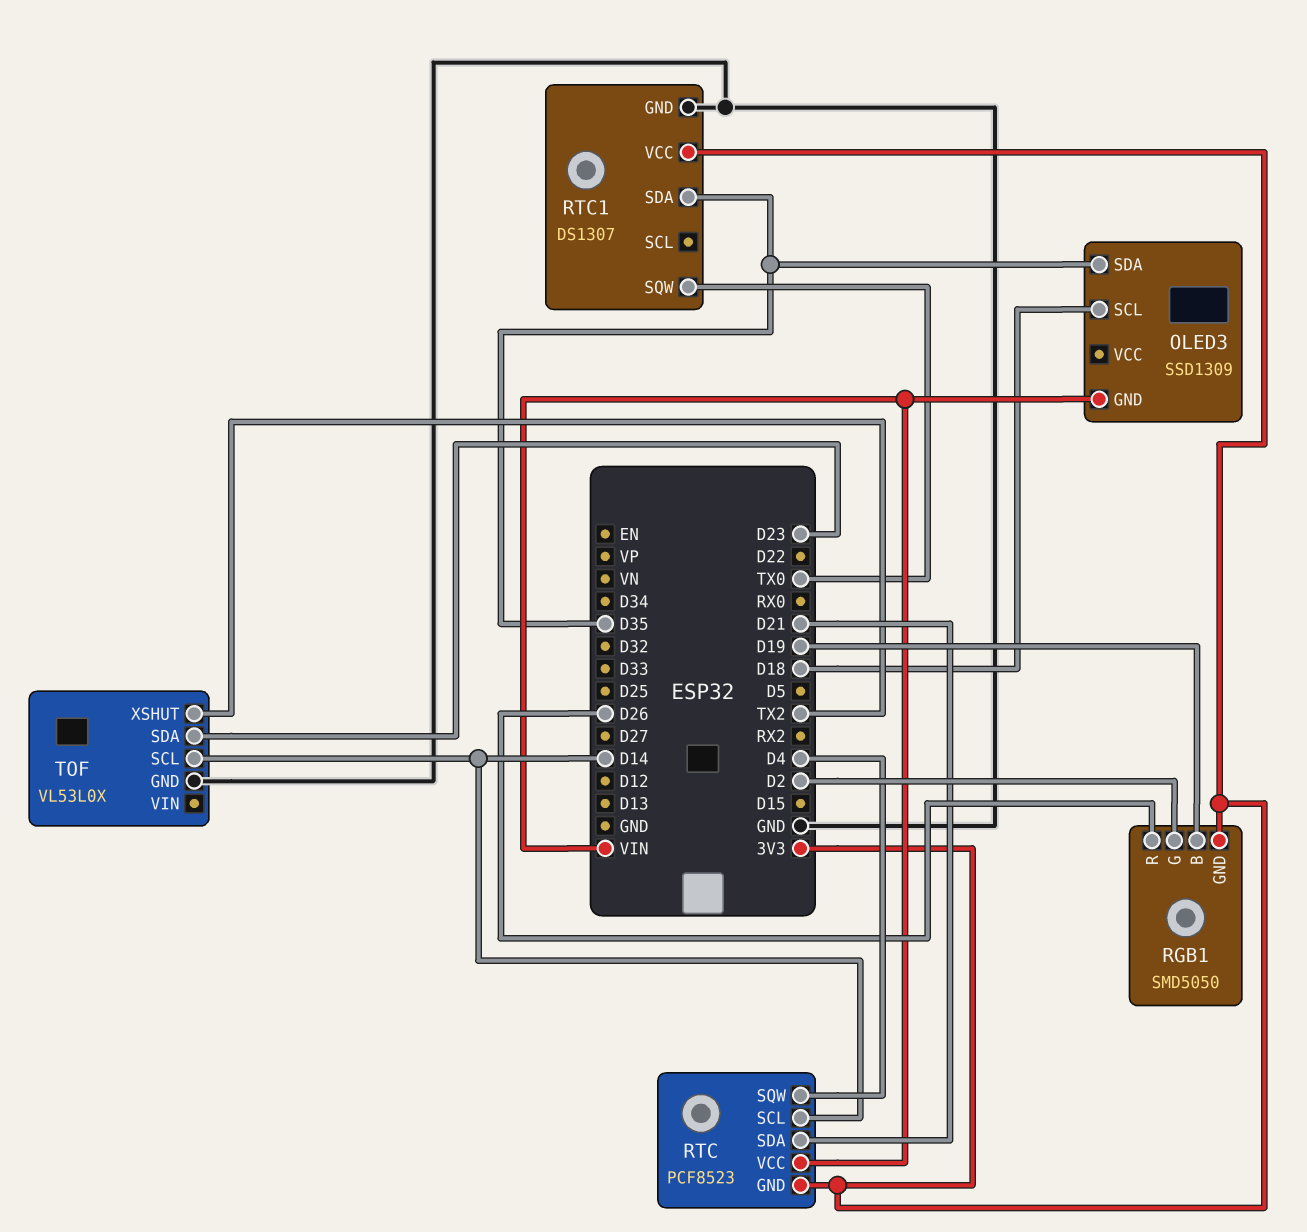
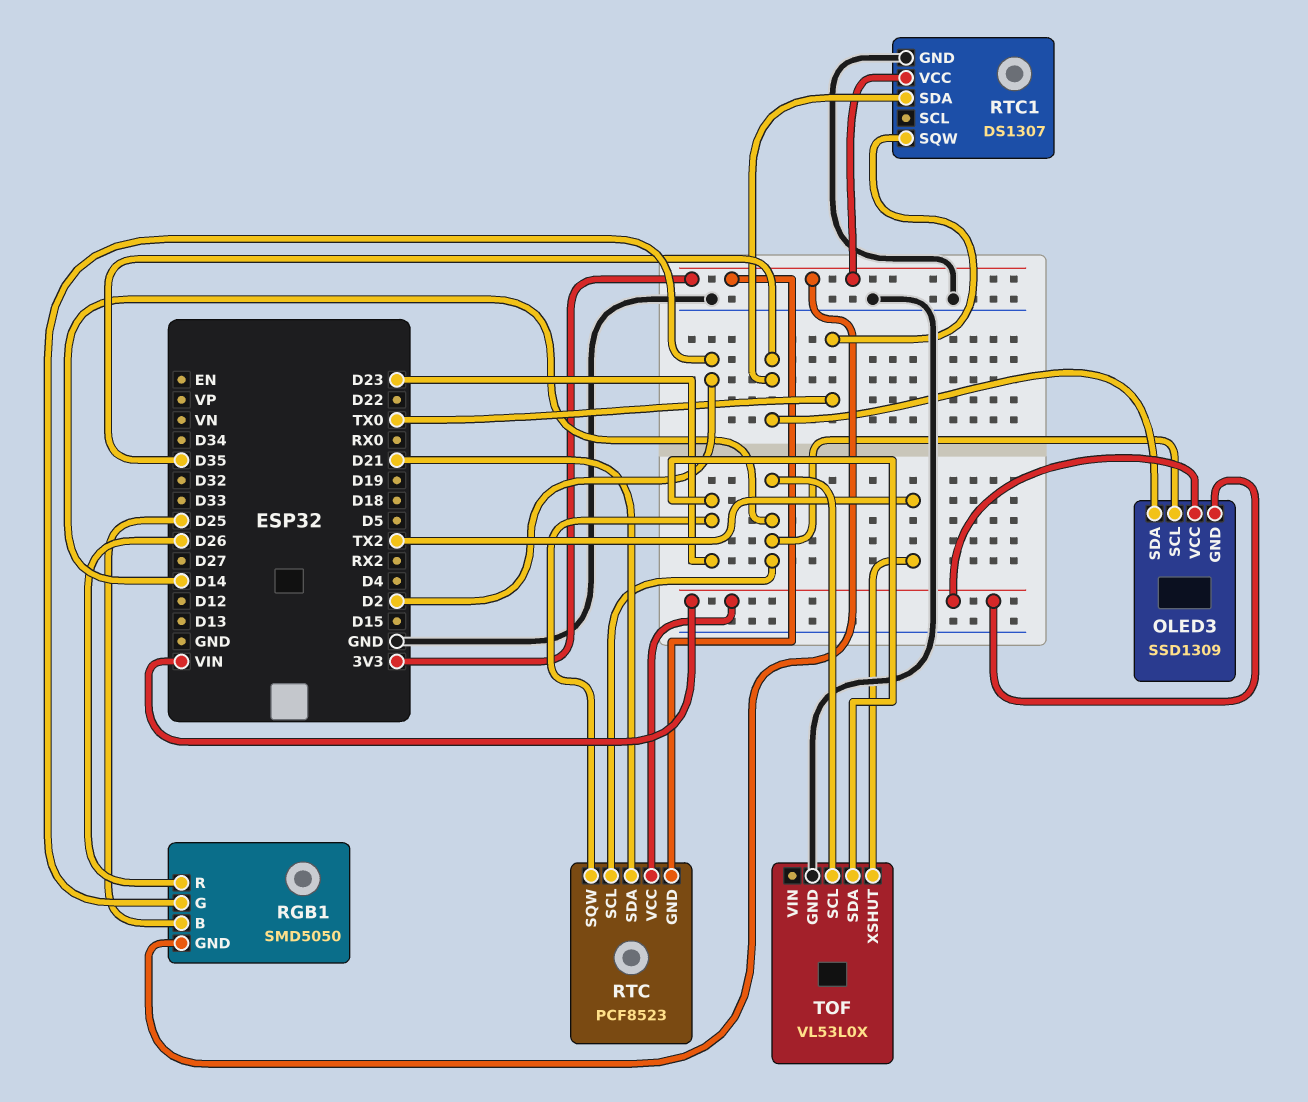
OLED3 pin SCL: D18 -> D14
OLED3 pin VCC: none -> VIN
RGB1 pin B: D19 -> D25
RTC pin SQW: D4 -> D23

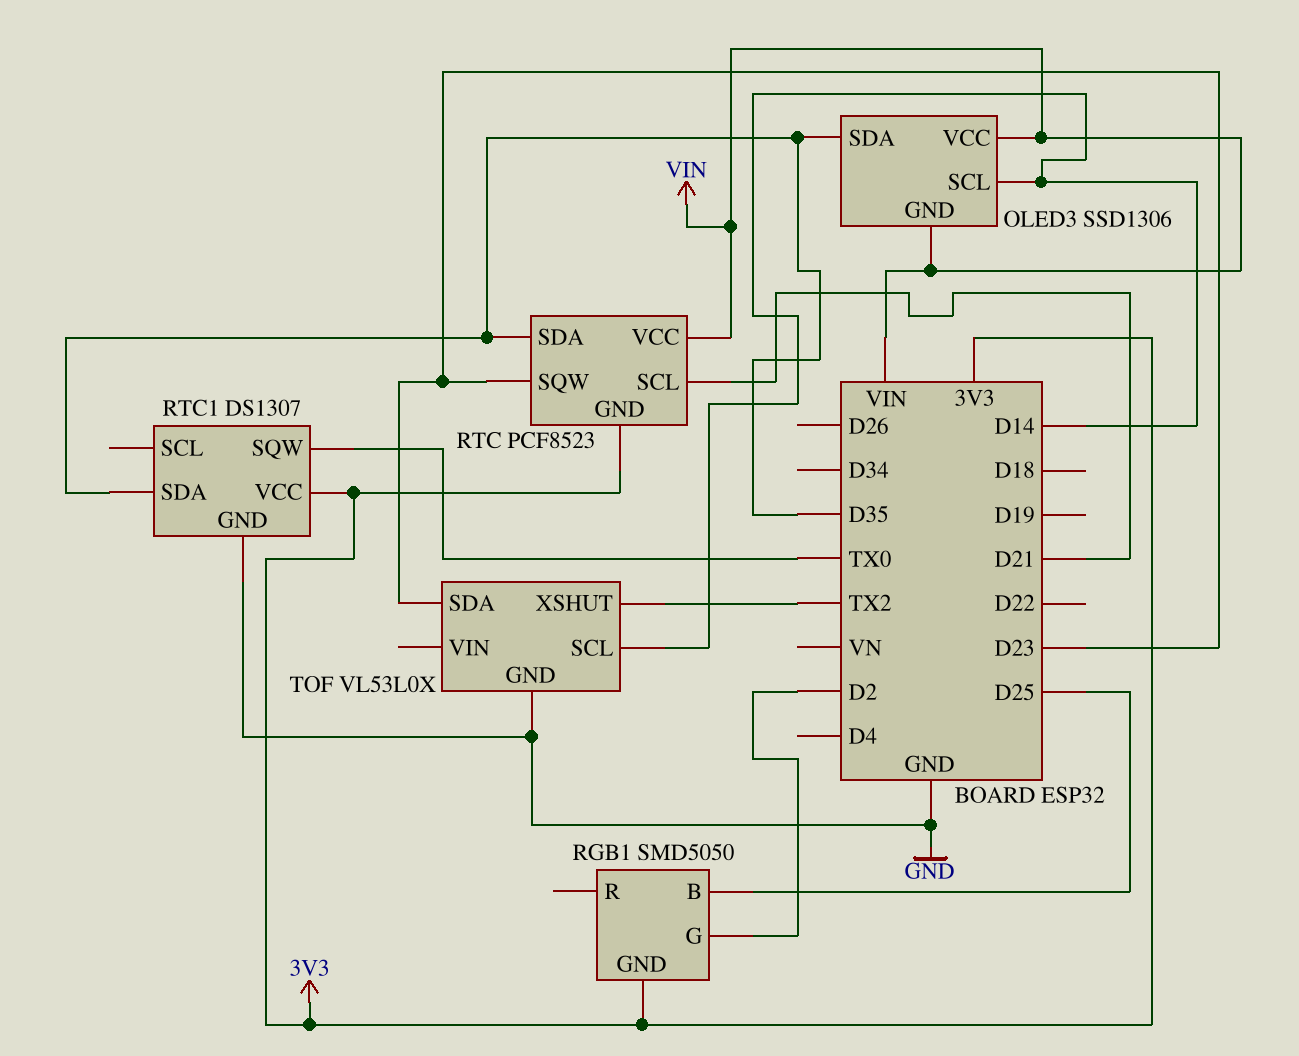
OLED3: SSD1309 -> SSD1306
RGB1 pin R: D26 -> none
RTC pin SCL: D14 -> D21
RTC pin SDA: D21 -> D35

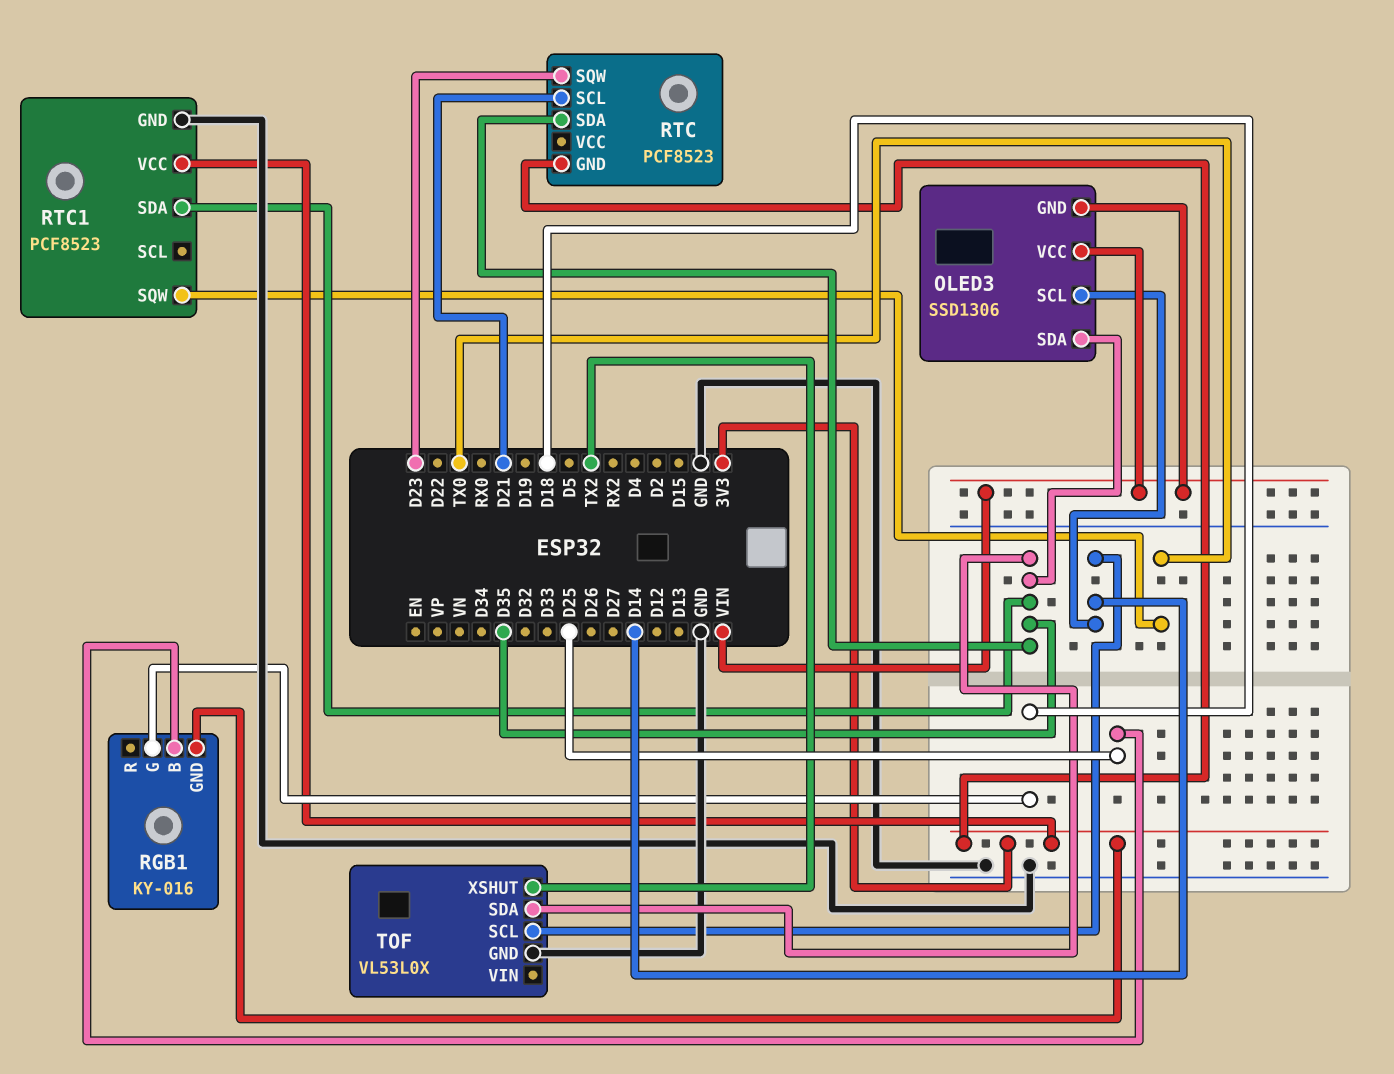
RGB1: SMD5050 -> KY-016
RGB1 pin G: D2 -> D18
RTC pin VCC: VIN -> none
RTC1: DS1307 -> PCF8523
TOF pin SDA: D23 -> D35

